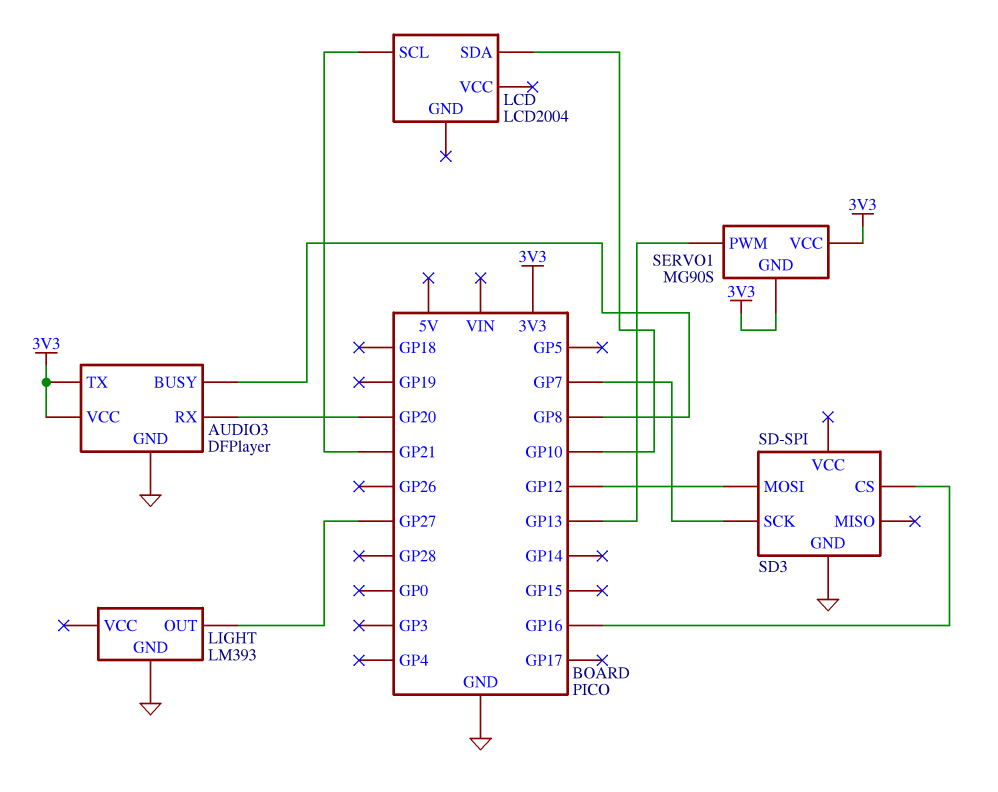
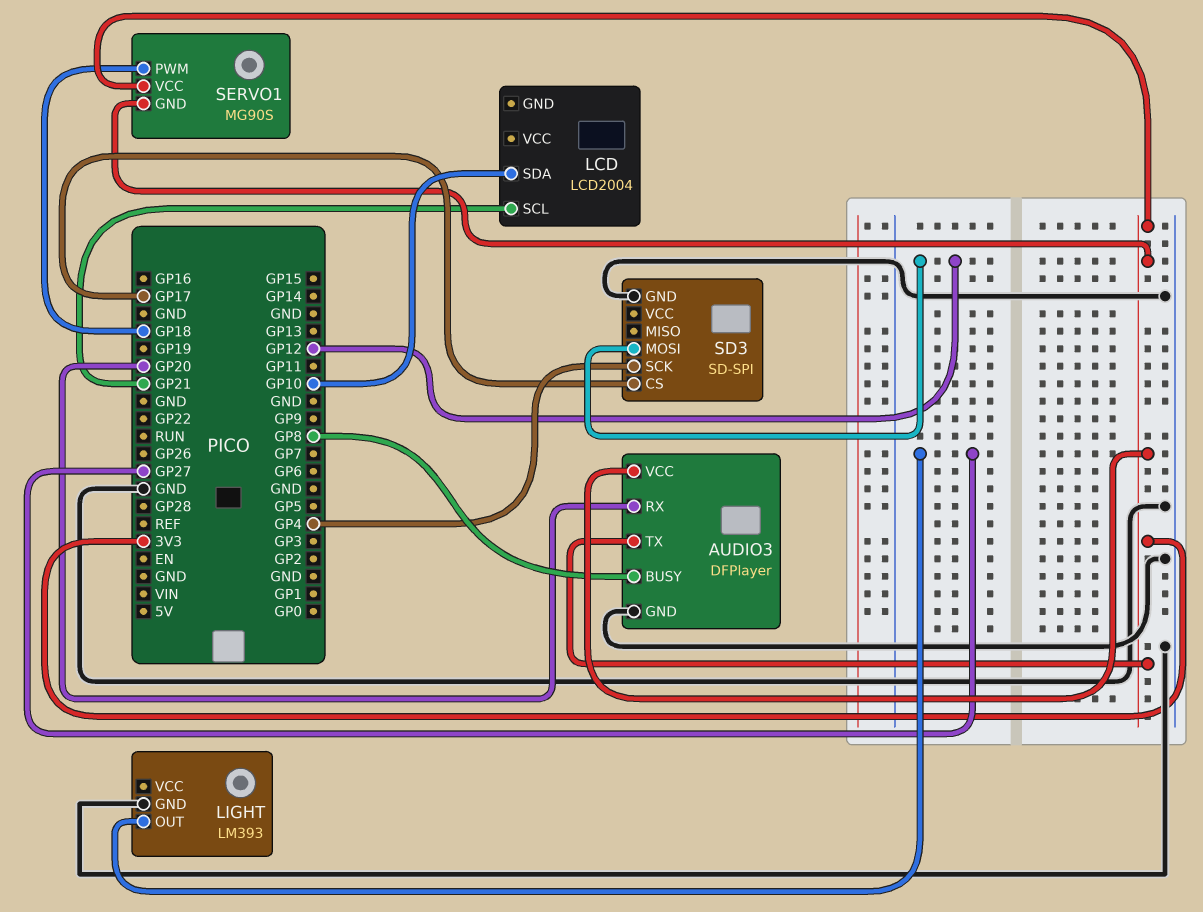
SD3 pin CS: GP16 -> GP17
SD3 pin SCK: GP7 -> GP4
SERVO1 pin PWM: GP13 -> GP18

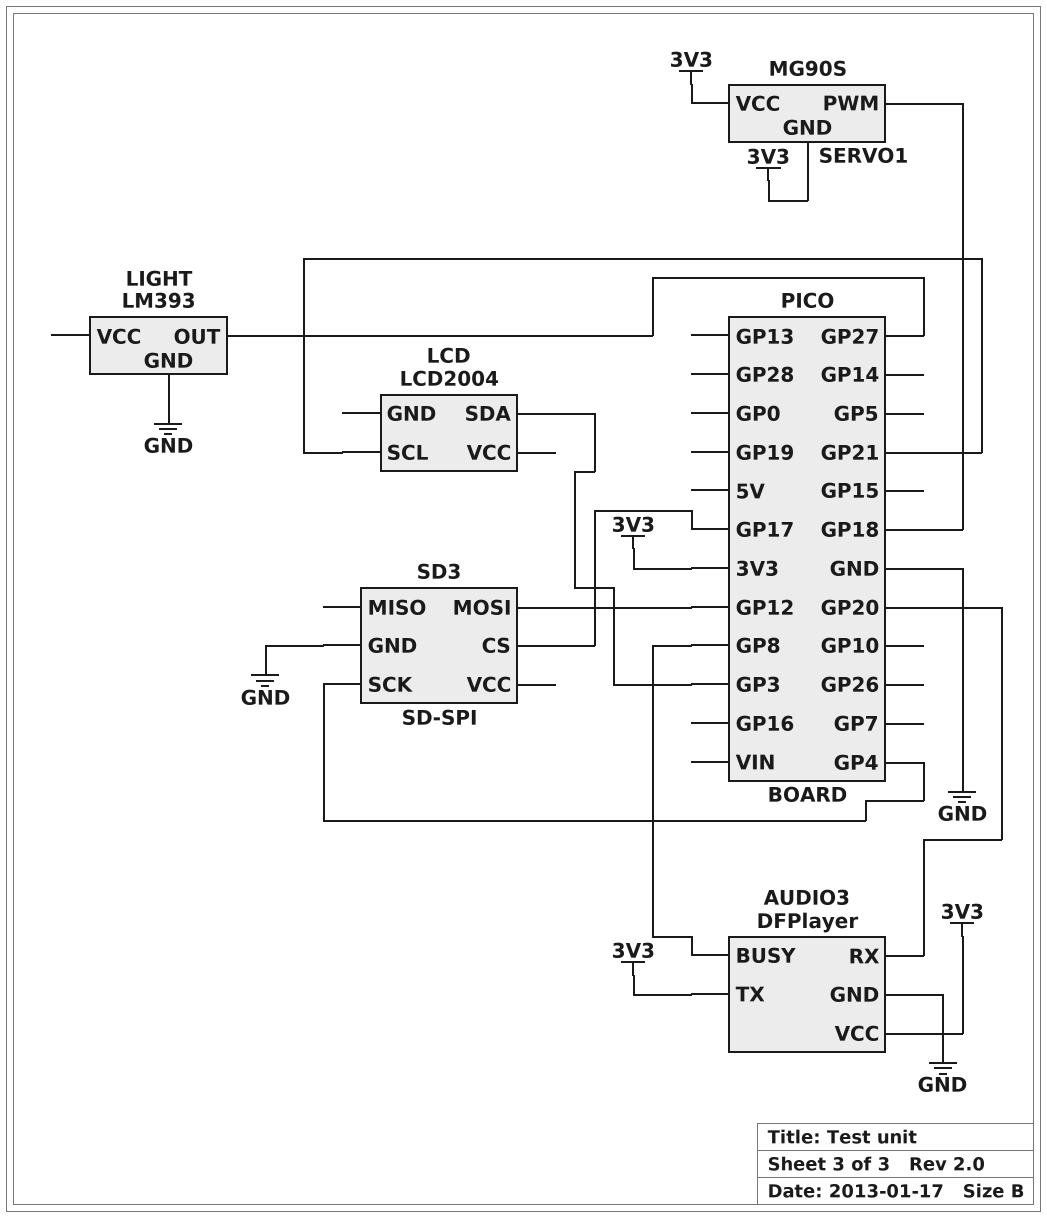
LCD pin SDA: GP10 -> GP3

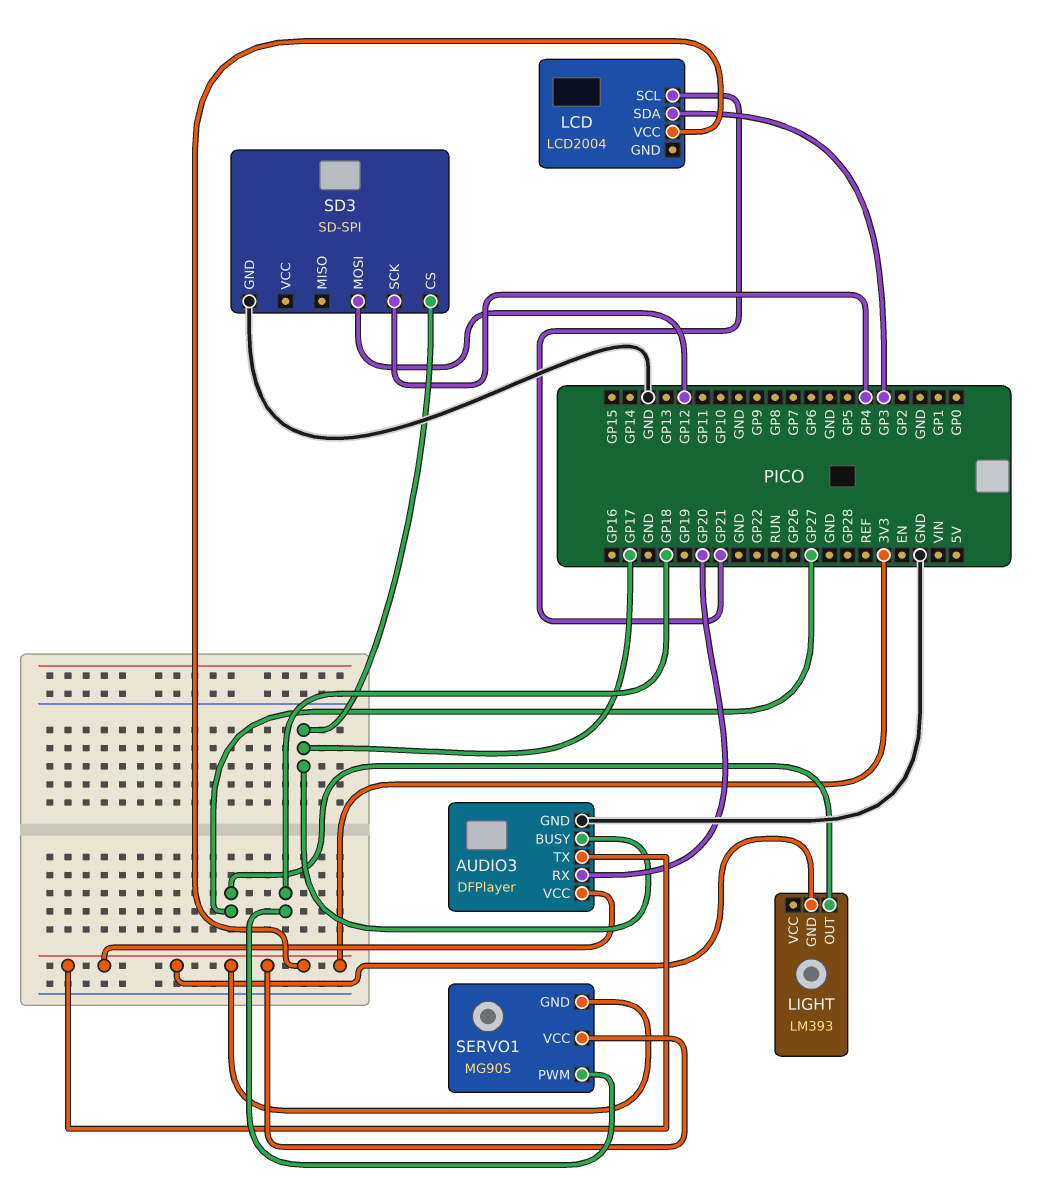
AUDIO3 pin BUSY: GP8 -> GP17
LCD pin VCC: none -> 3V3
LIGHT pin GND: GND -> 3V3

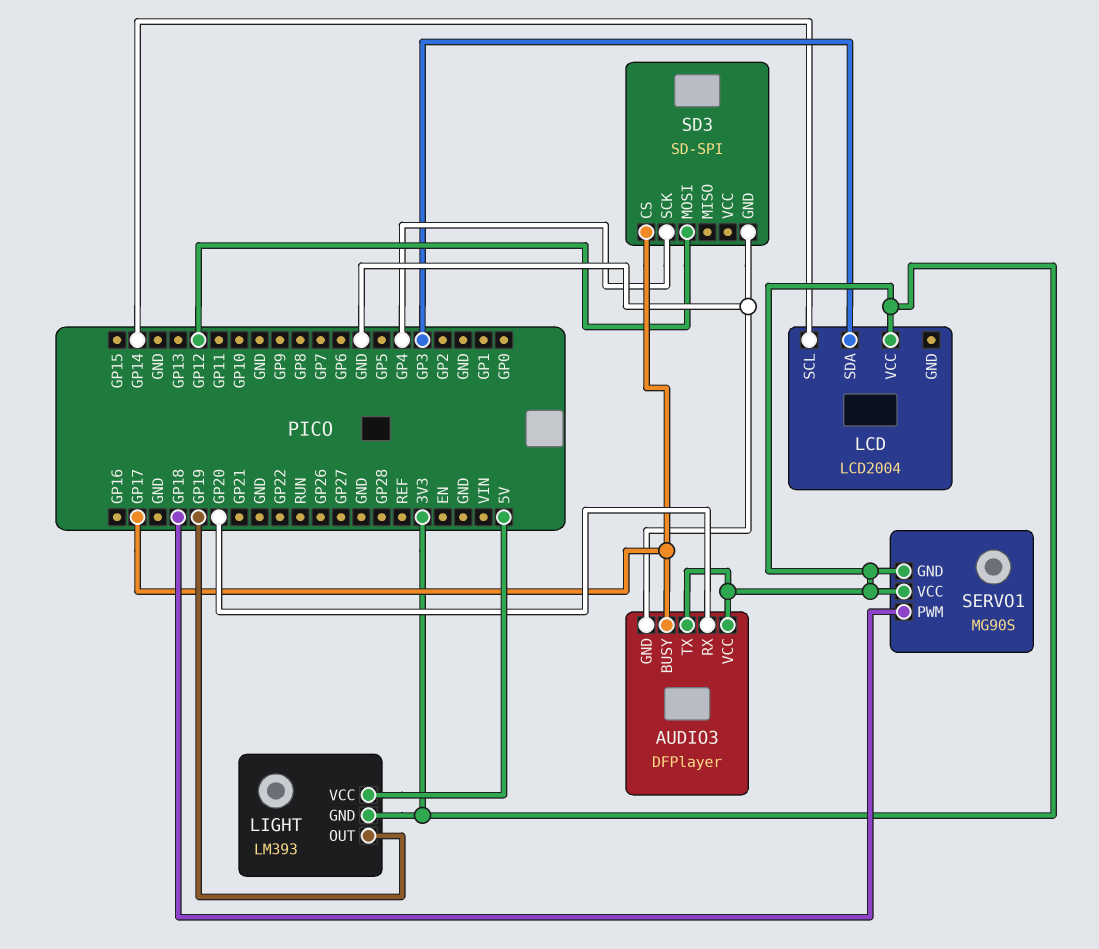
LCD pin SCL: GP21 -> GP14
LIGHT pin OUT: GP27 -> GP19
LIGHT pin VCC: none -> 5V

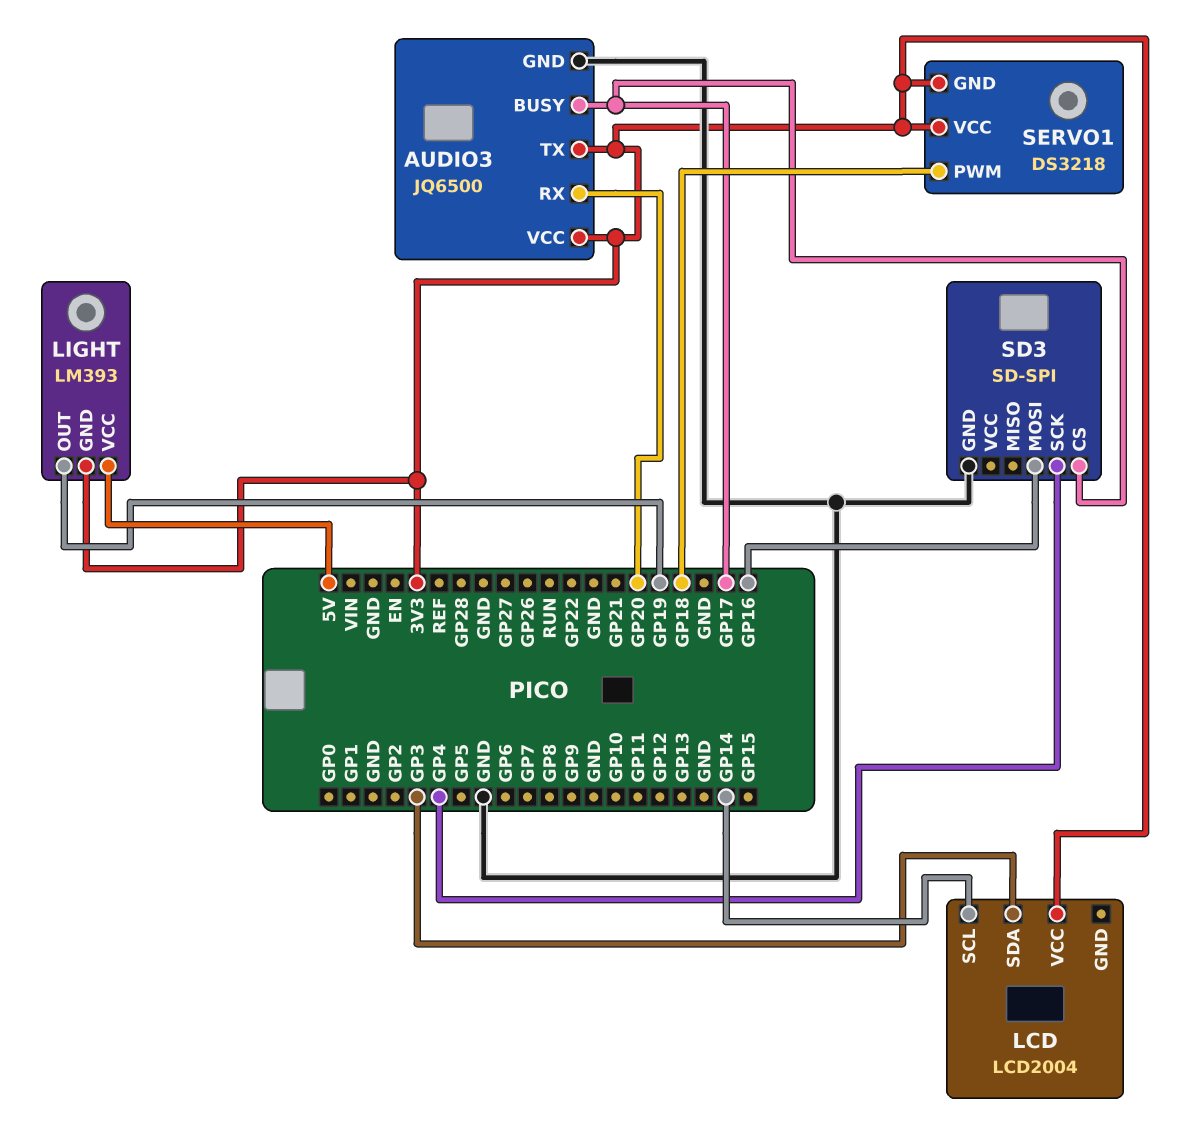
AUDIO3: DFPlayer -> JQ6500
SD3 pin MOSI: GP12 -> GP16
SERVO1: MG90S -> DS3218

